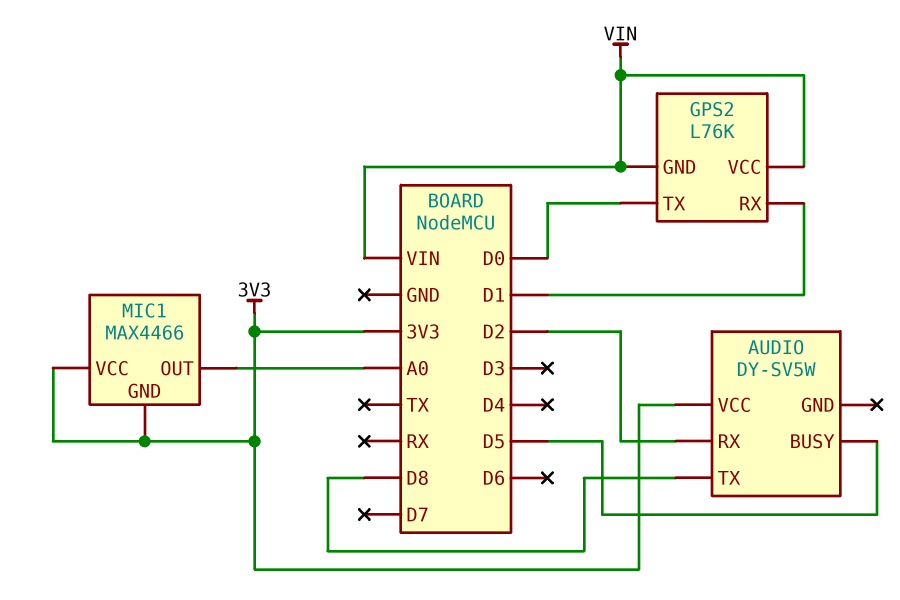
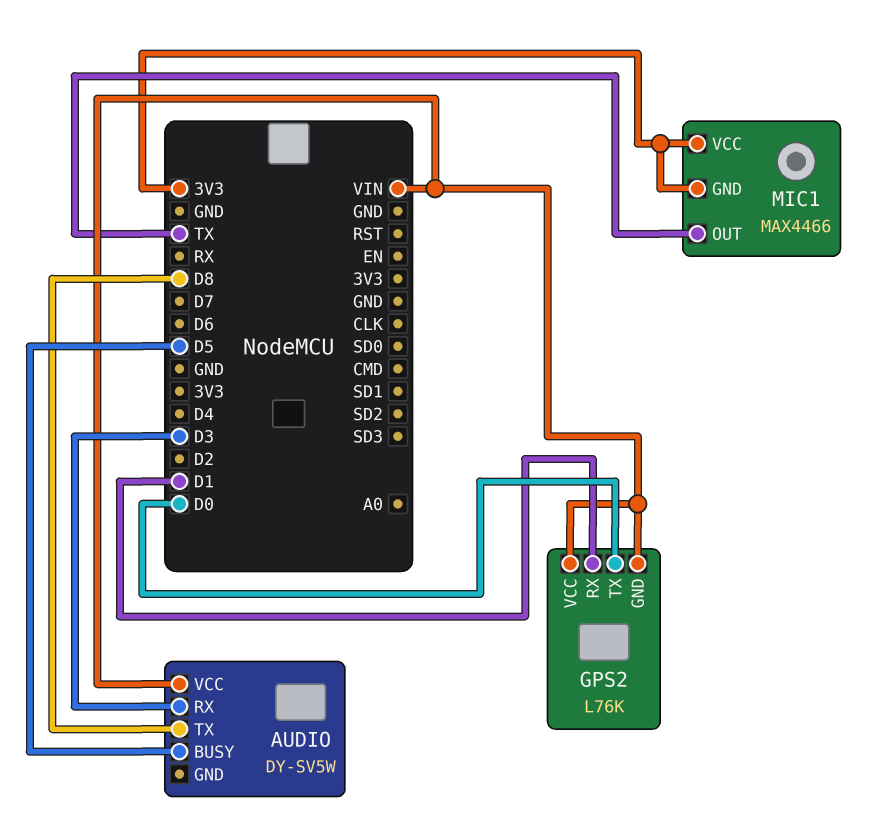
AUDIO pin RX: D2 -> D3
AUDIO pin VCC: 3V3 -> VIN
MIC1 pin OUT: A0 -> TX

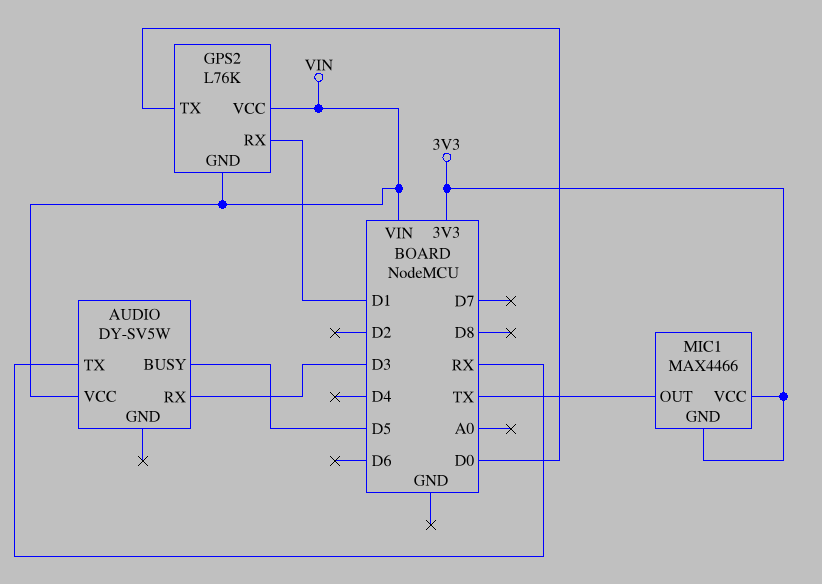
AUDIO pin TX: D8 -> RX

